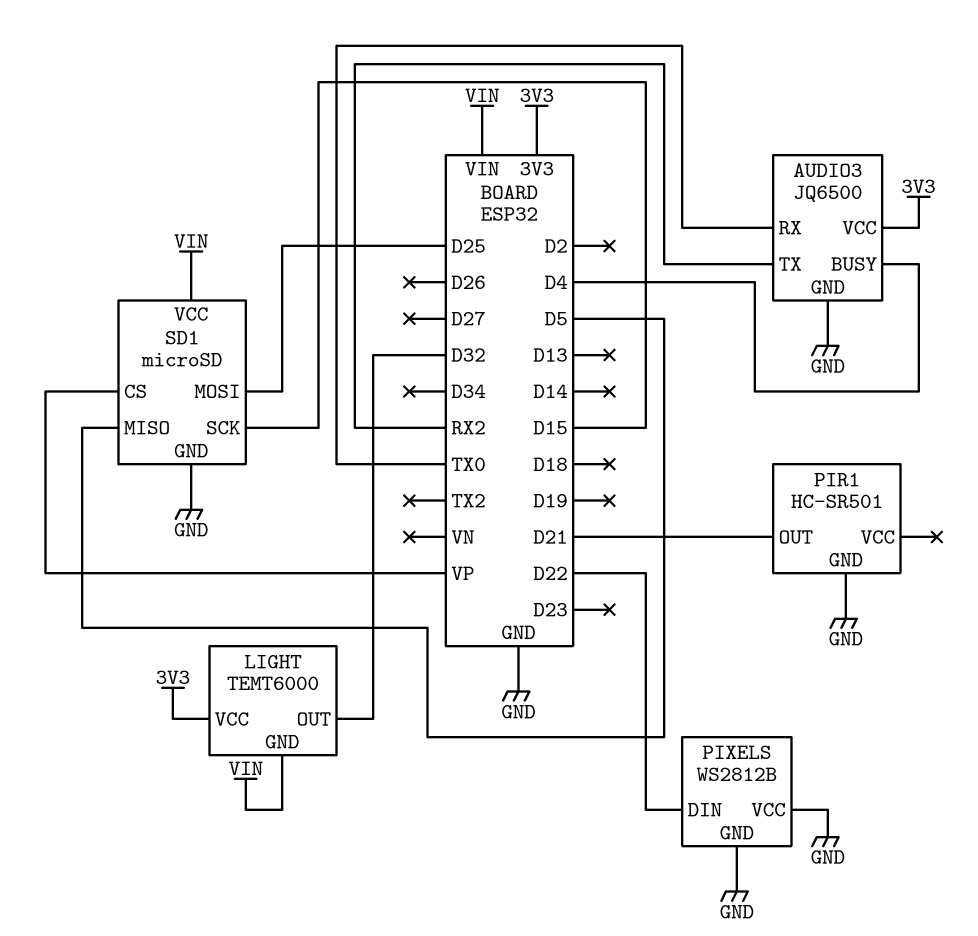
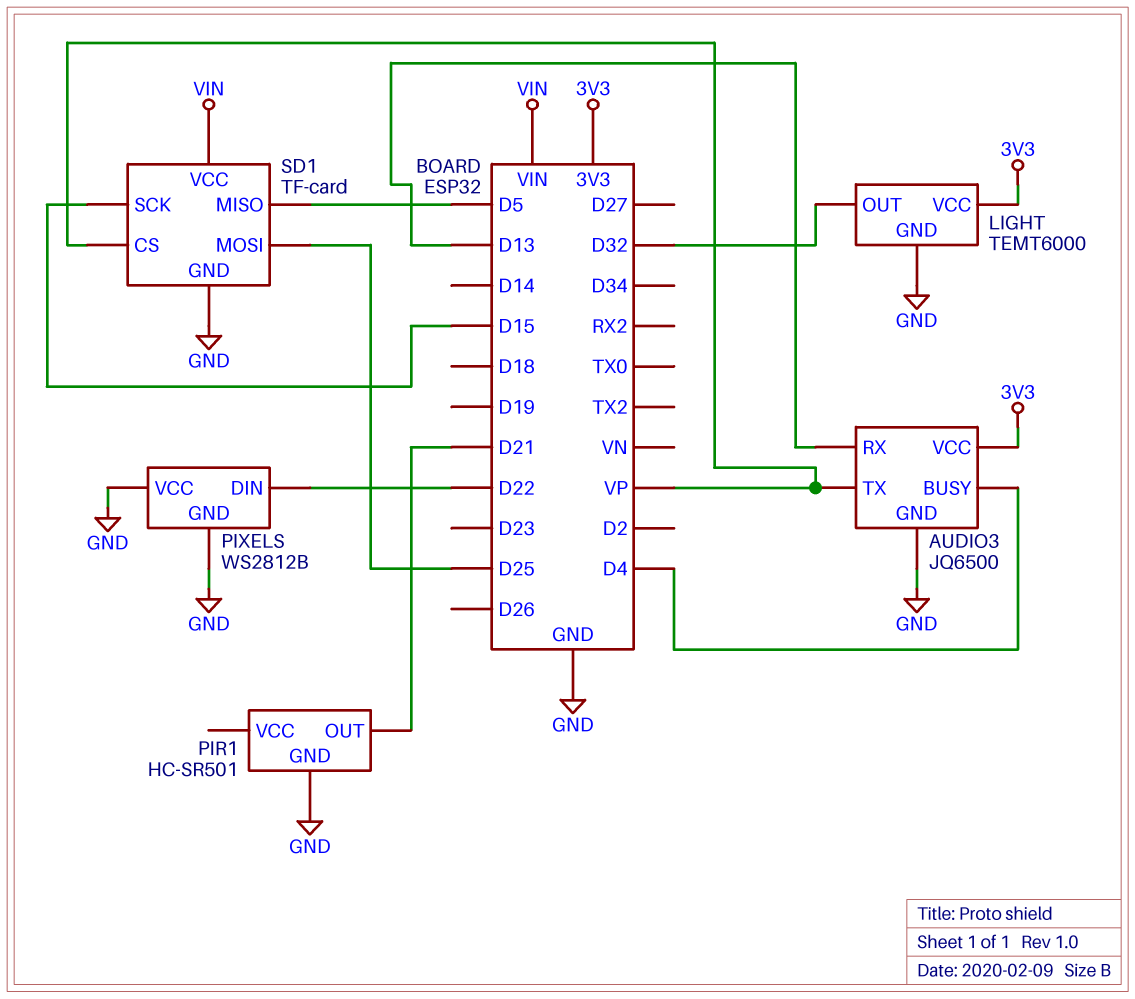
AUDIO3 pin RX: TX0 -> D13
AUDIO3 pin TX: RX2 -> VP
LIGHT pin GND: VIN -> GND
SD1: microSD -> TF-card

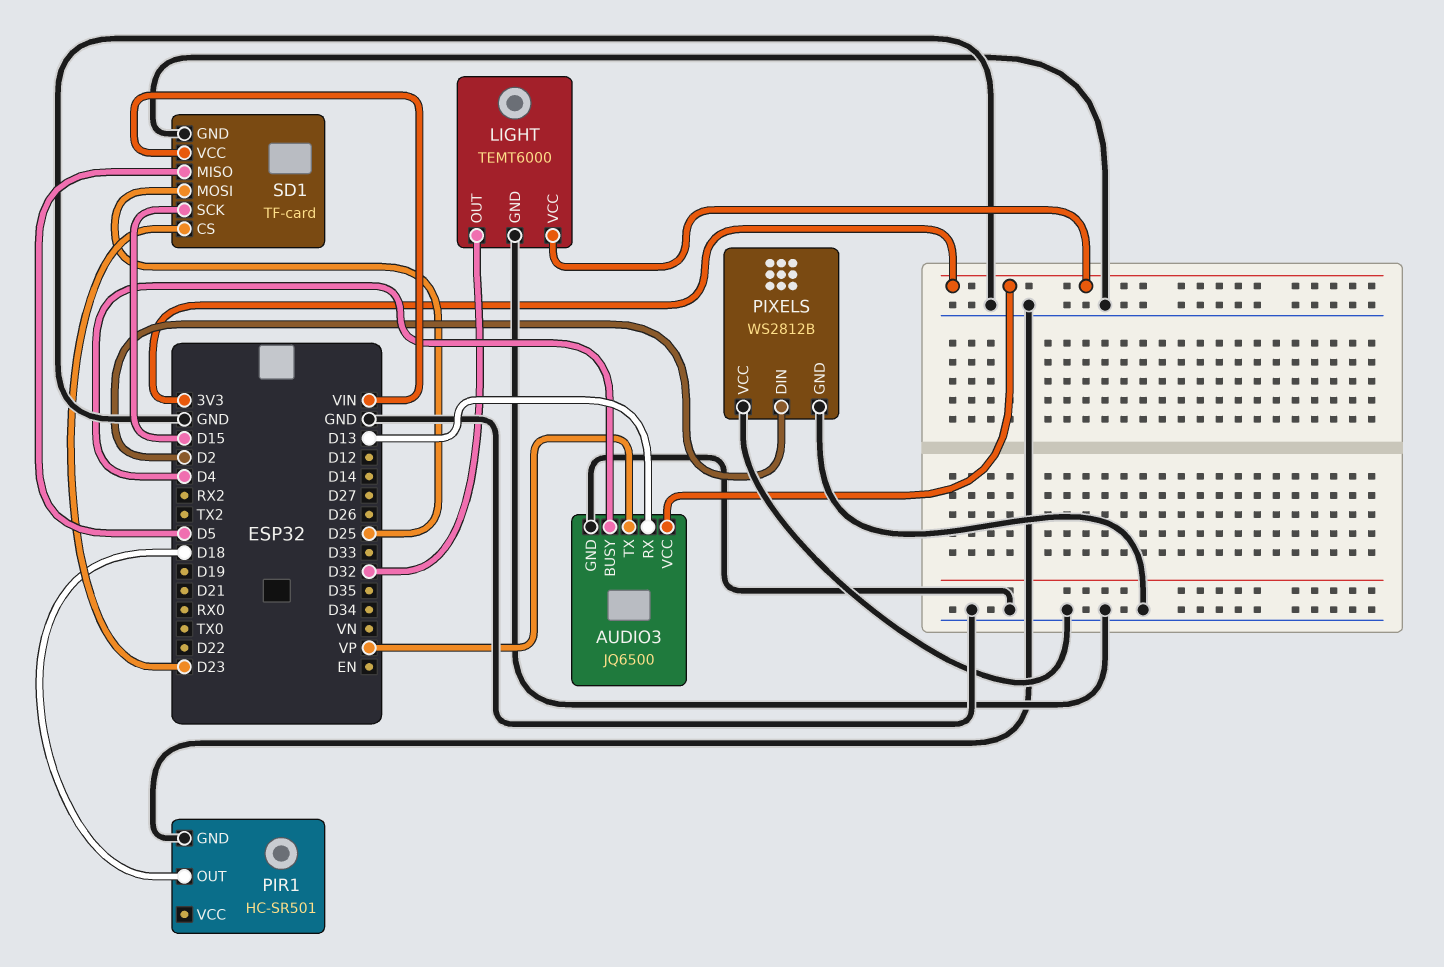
PIR1 pin OUT: D21 -> D18
PIXELS pin DIN: D22 -> D2
SD1 pin CS: VP -> D23

